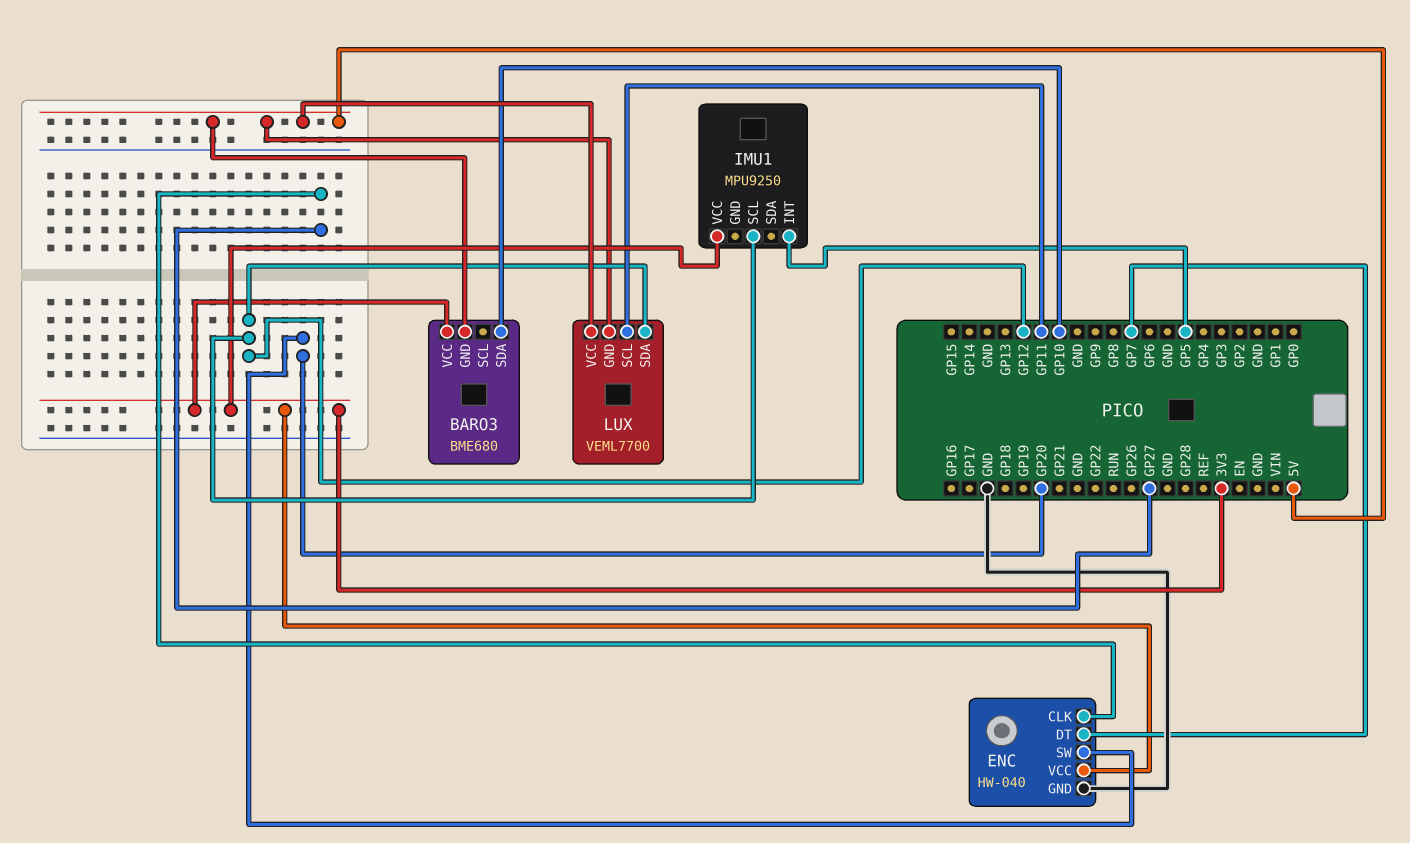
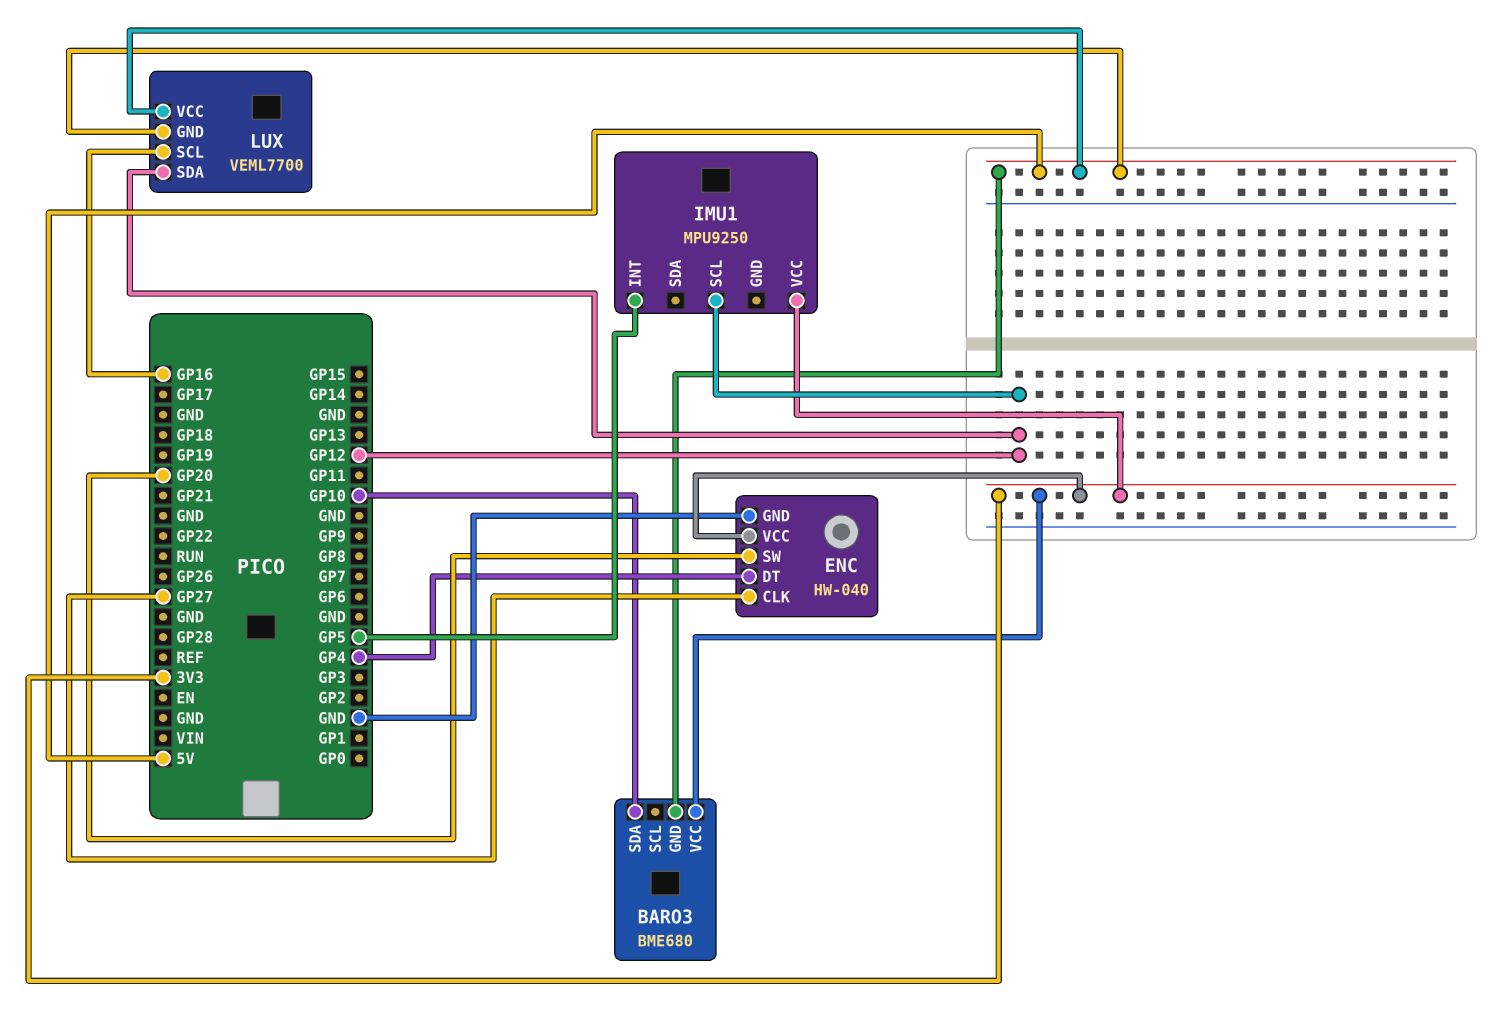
ENC pin DT: GP7 -> GP4
LUX pin SCL: GP11 -> GP16

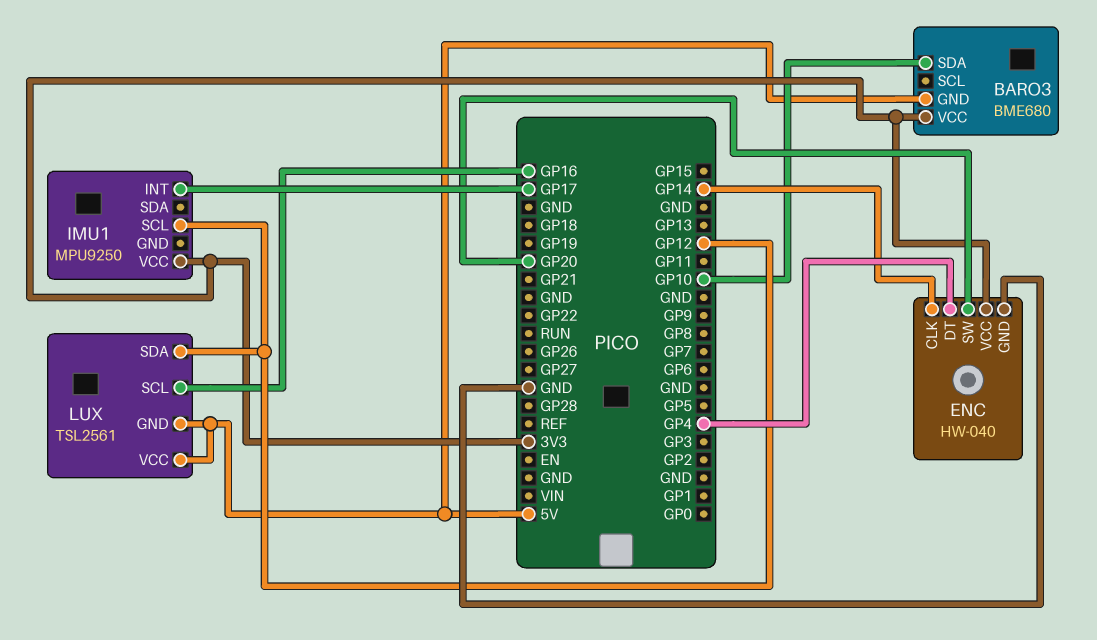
ENC pin CLK: GP27 -> GP14
IMU1 pin INT: GP5 -> GP17
LUX: VEML7700 -> TSL2561

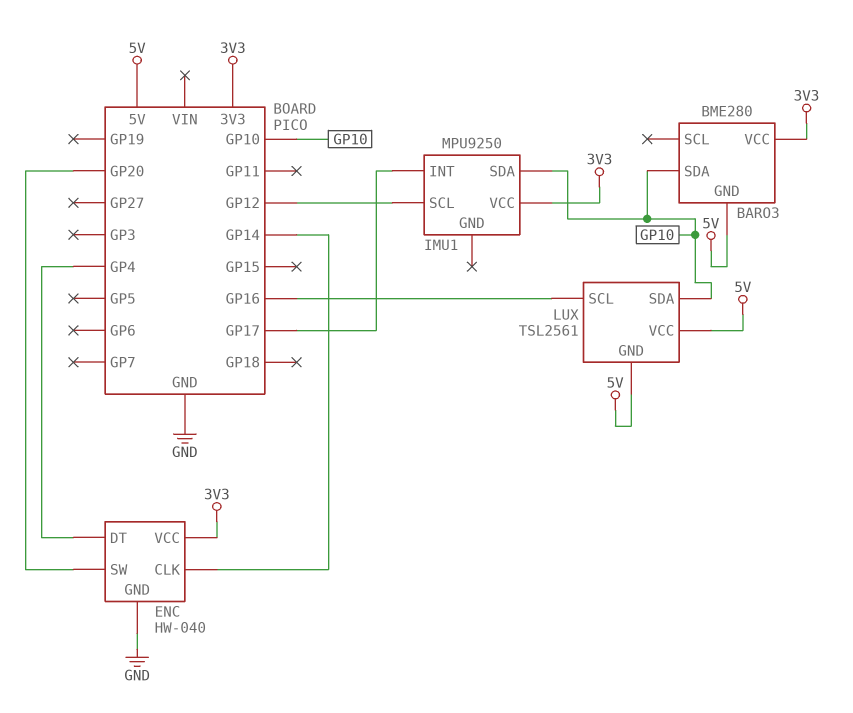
BARO3: BME680 -> BME280
IMU1 pin SDA: none -> GP10
LUX pin SDA: GP12 -> GP10

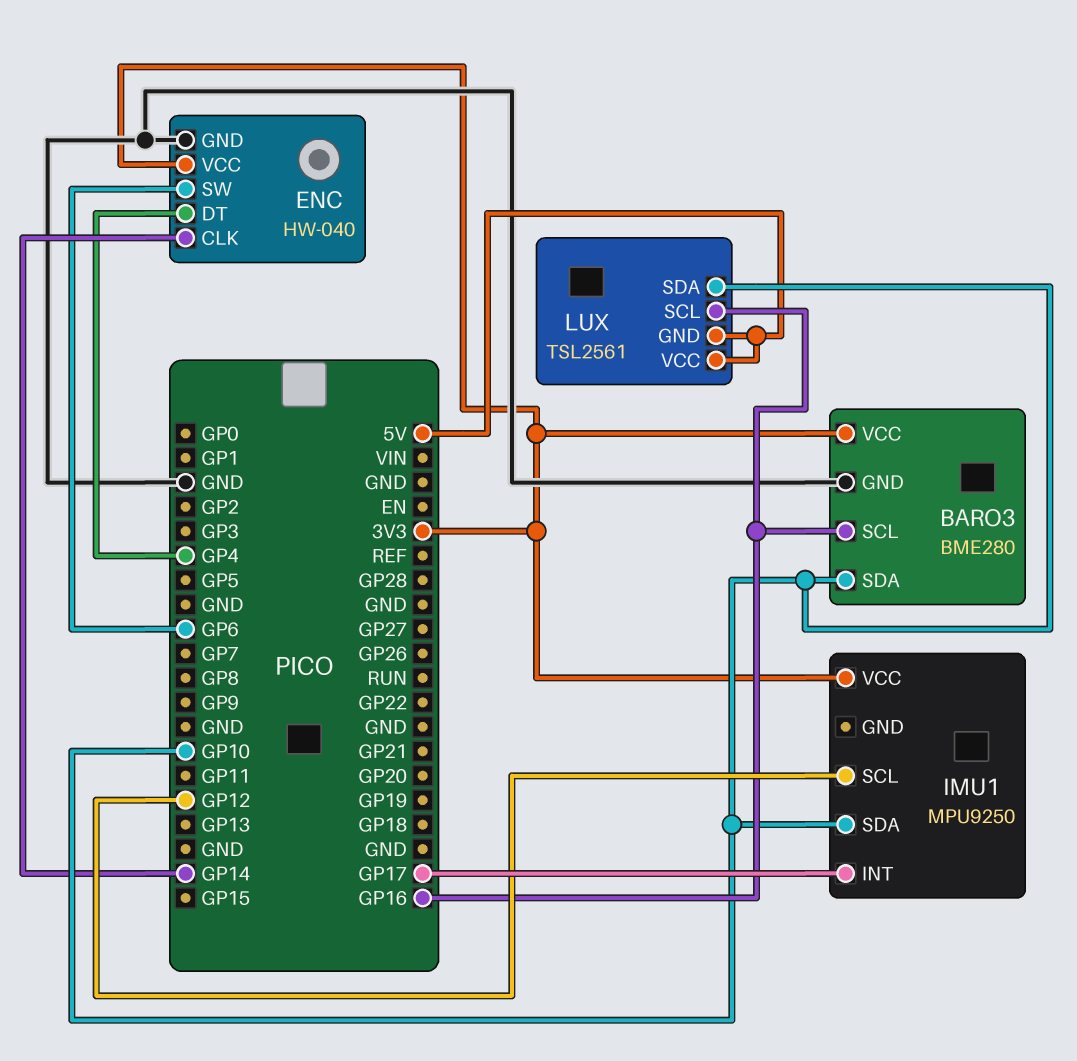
BARO3 pin GND: 5V -> GND
BARO3 pin SCL: none -> GP16
ENC pin SW: GP20 -> GP6

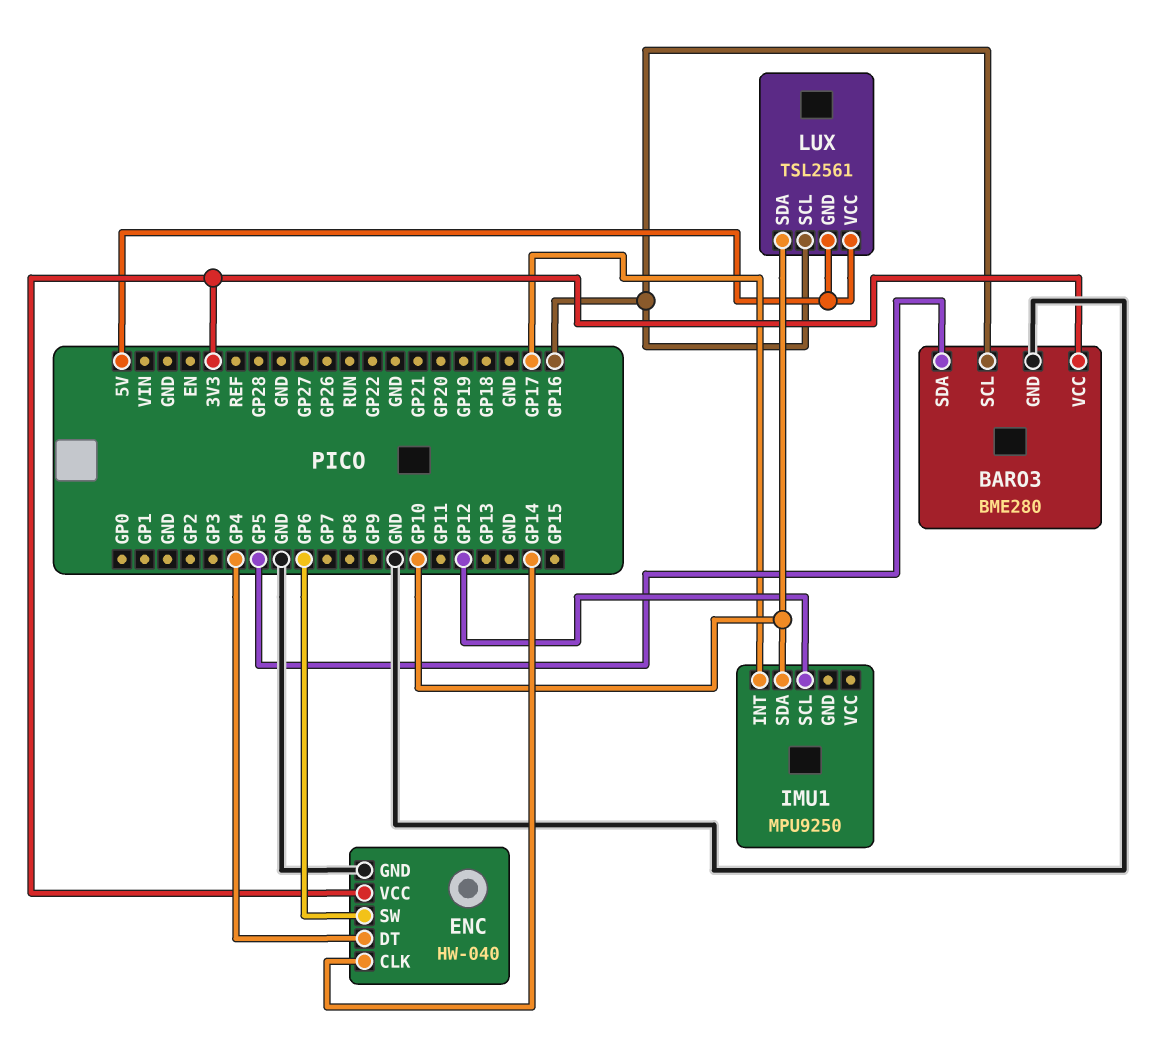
BARO3 pin SDA: GP10 -> GP5
IMU1 pin VCC: 3V3 -> none

